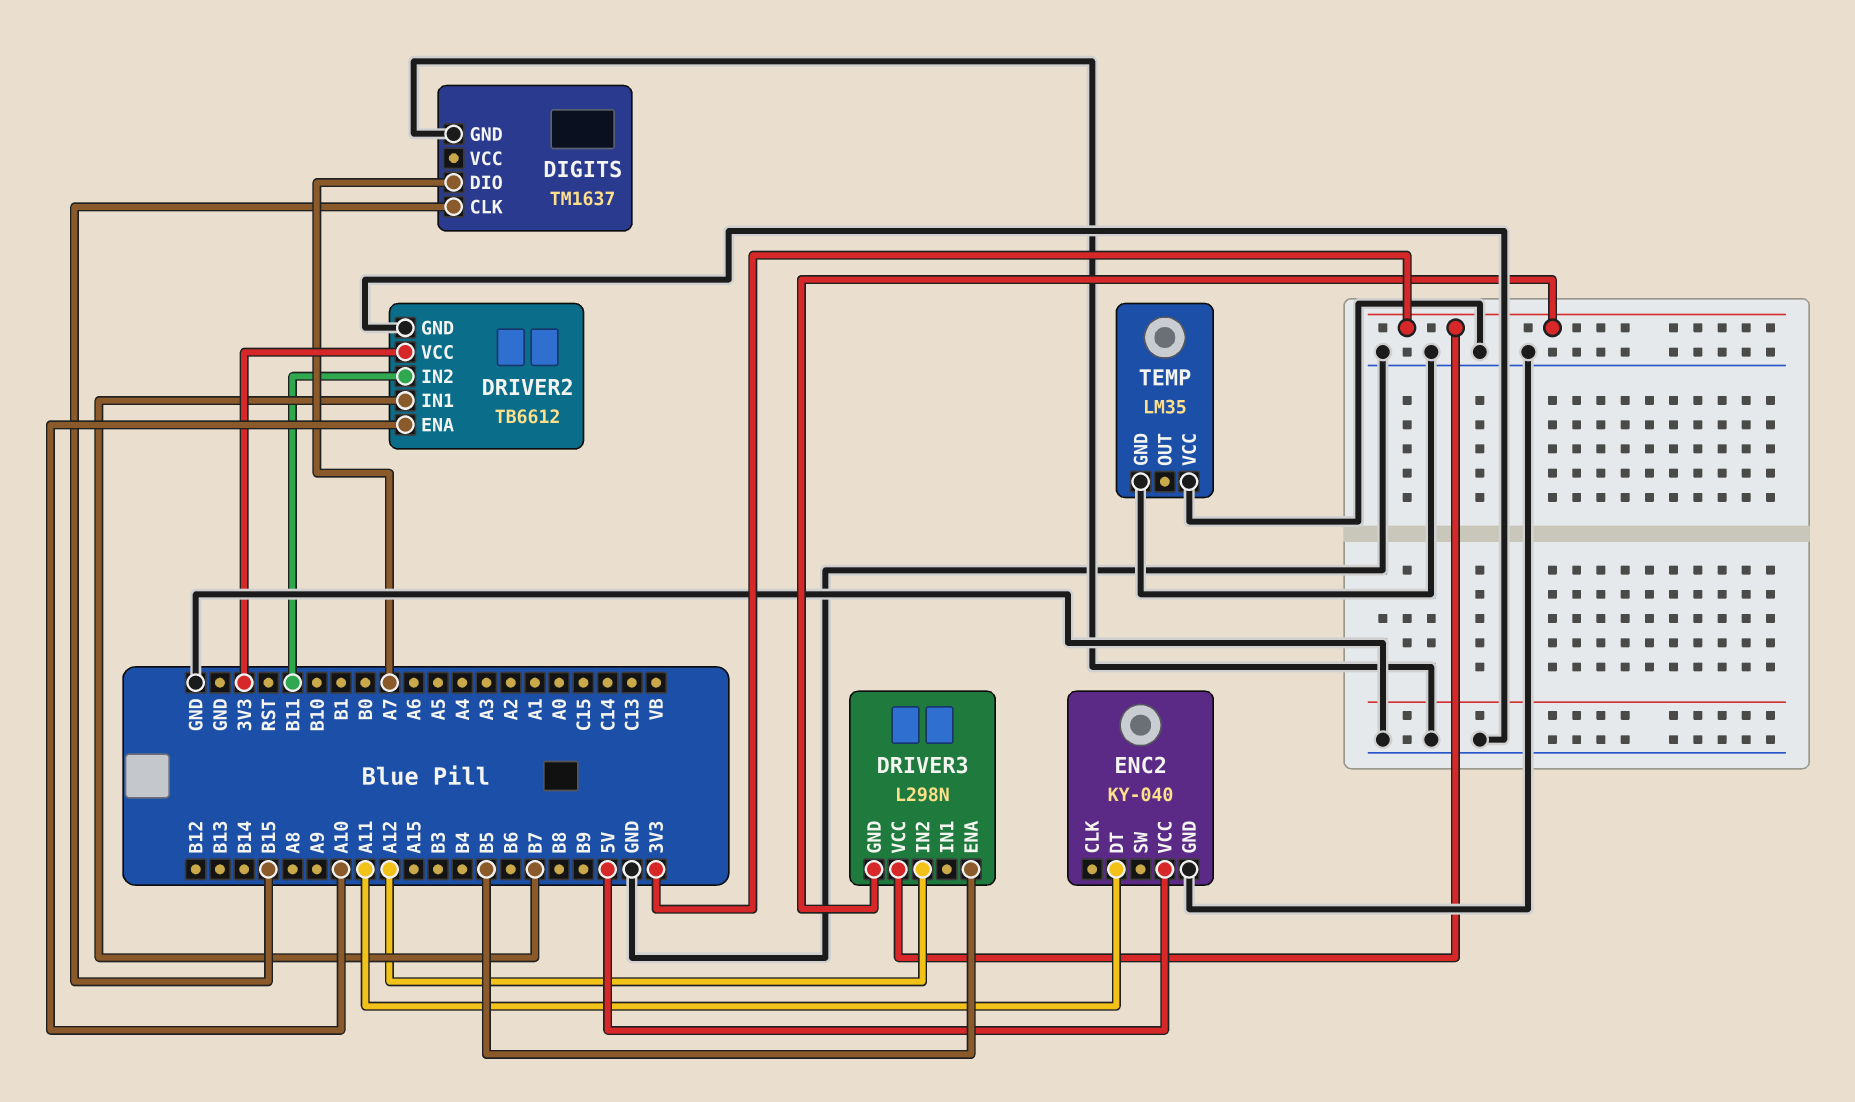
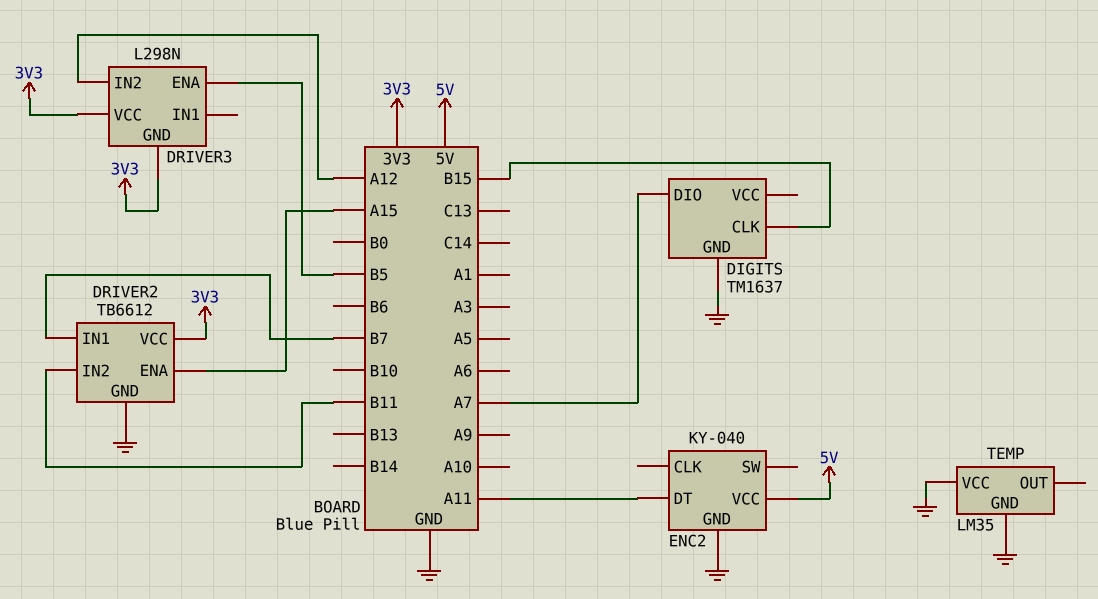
DRIVER2 pin ENA: A10 -> A15

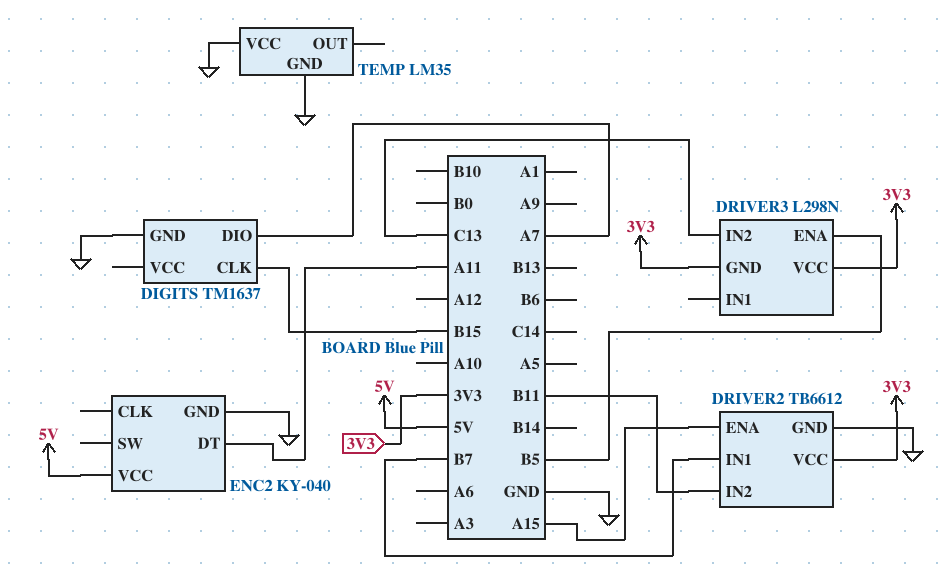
DRIVER3 pin IN2: A12 -> C13

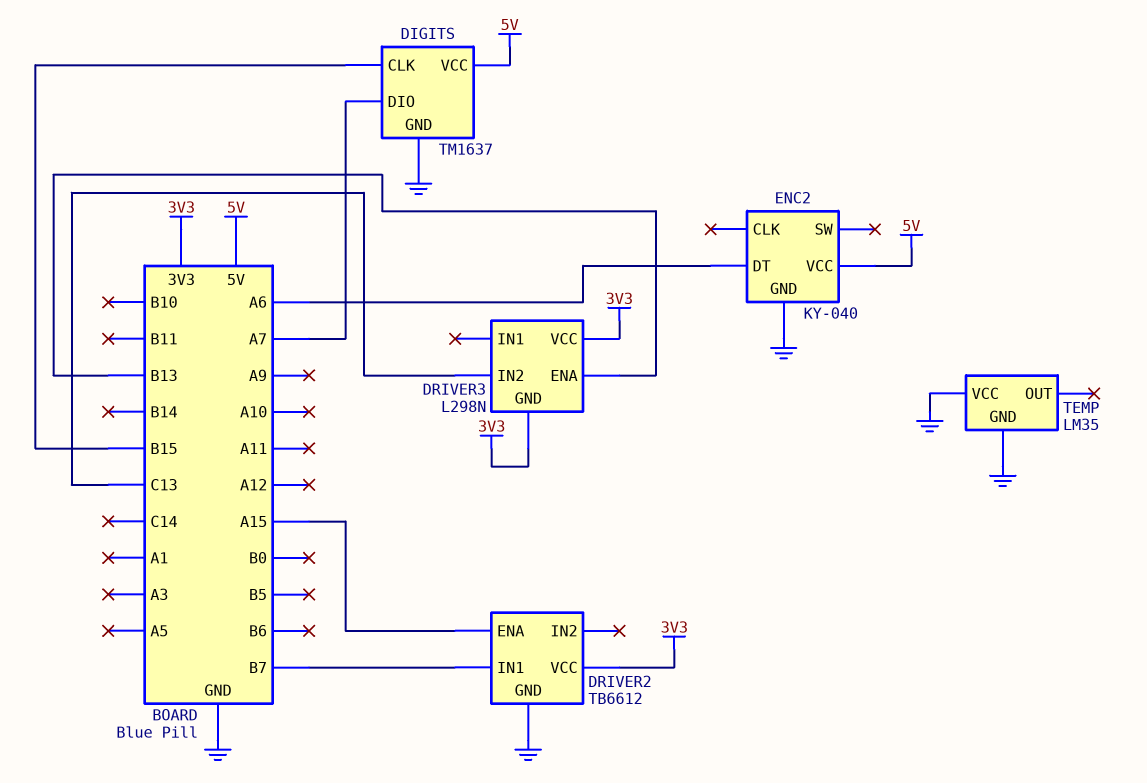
DIGITS pin VCC: none -> 5V
DRIVER2 pin IN2: B11 -> none
DRIVER3 pin ENA: B5 -> B13
ENC2 pin DT: A11 -> A6

